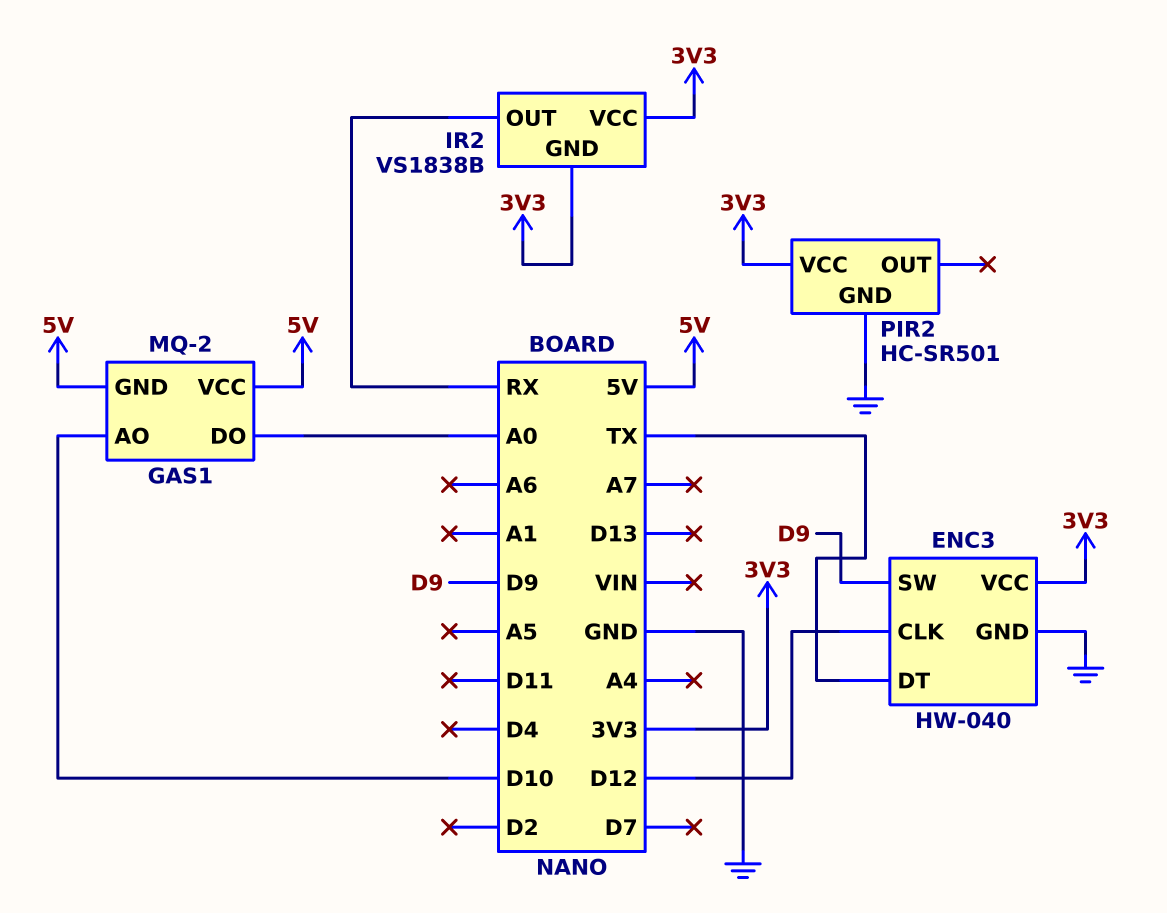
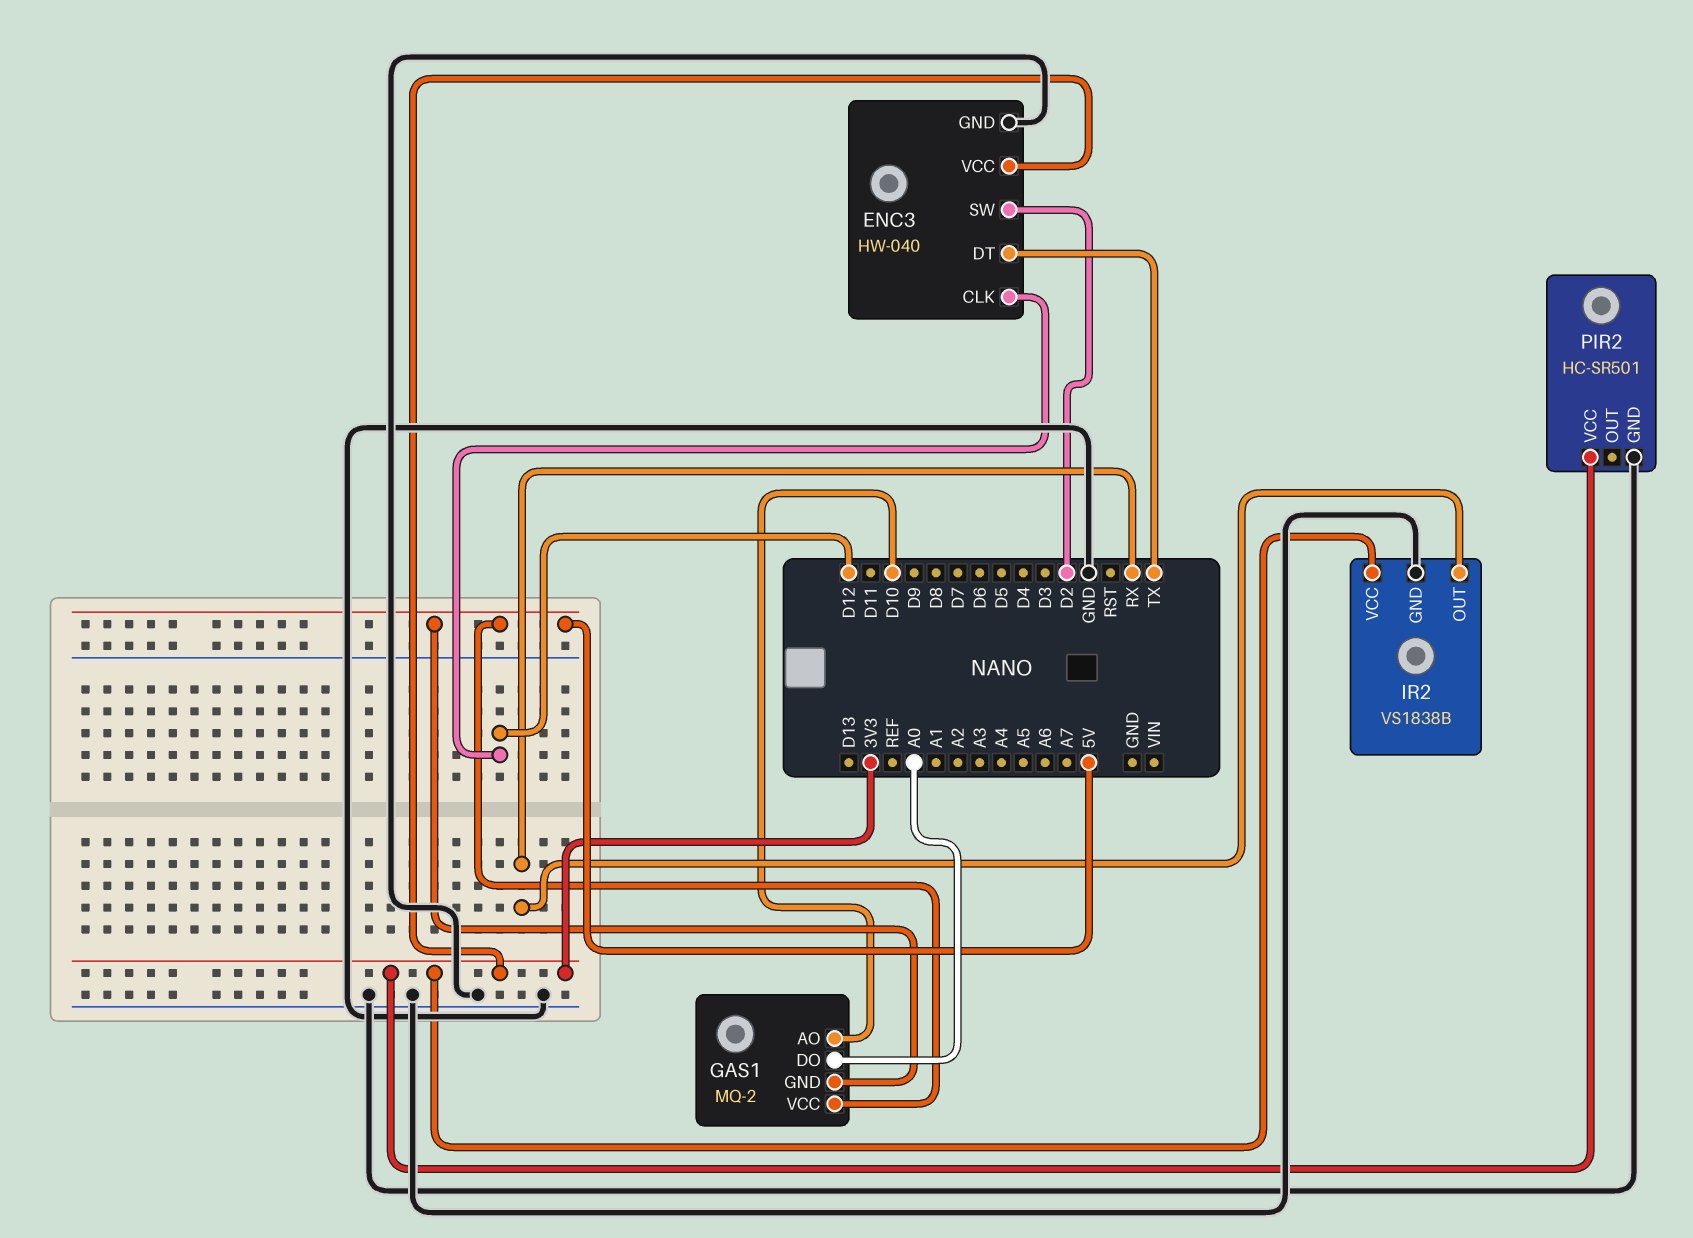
ENC3 pin SW: D9 -> D2
IR2 pin GND: 3V3 -> GND

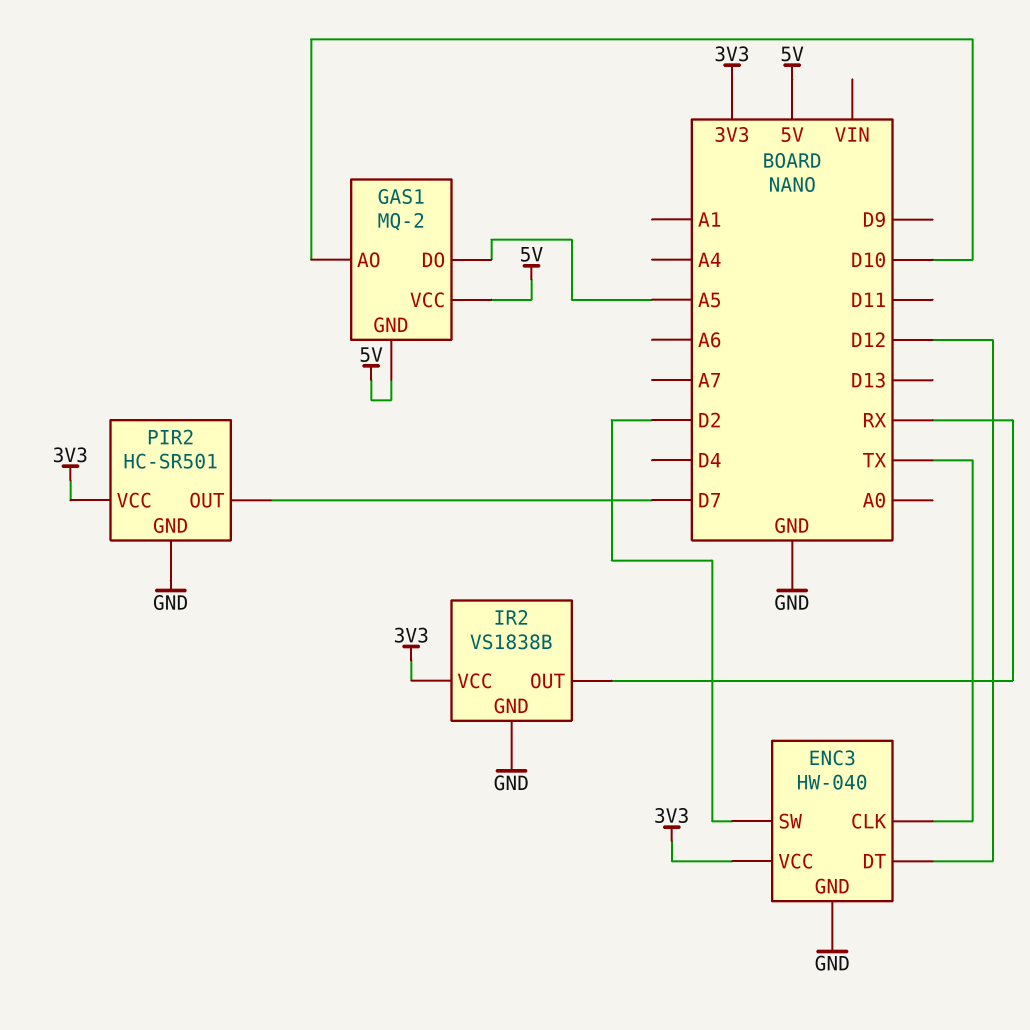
ENC3 pin CLK: D12 -> TX
ENC3 pin DT: TX -> D12
GAS1 pin DO: A0 -> A5
PIR2 pin OUT: none -> D7

